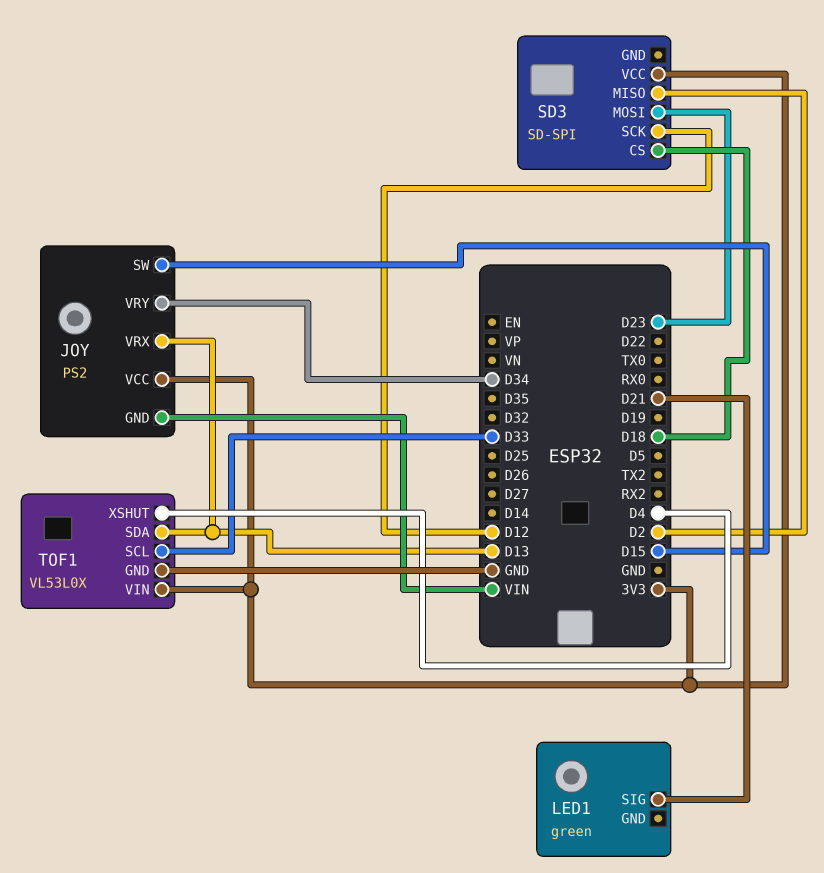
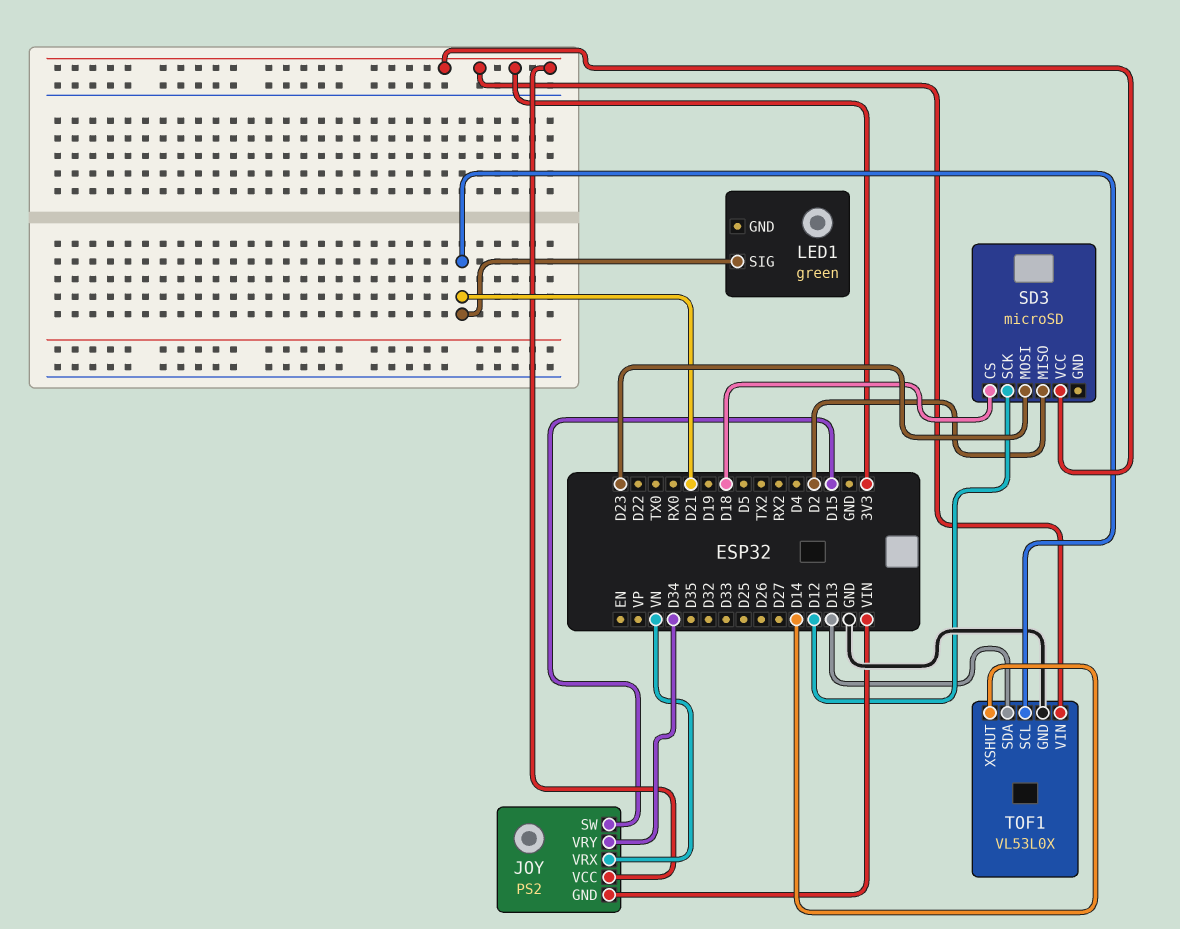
JOY pin VRX: D13 -> VN
SD3: SD-SPI -> microSD
TOF1 pin SCL: D33 -> D21
TOF1 pin XSHUT: D4 -> D14

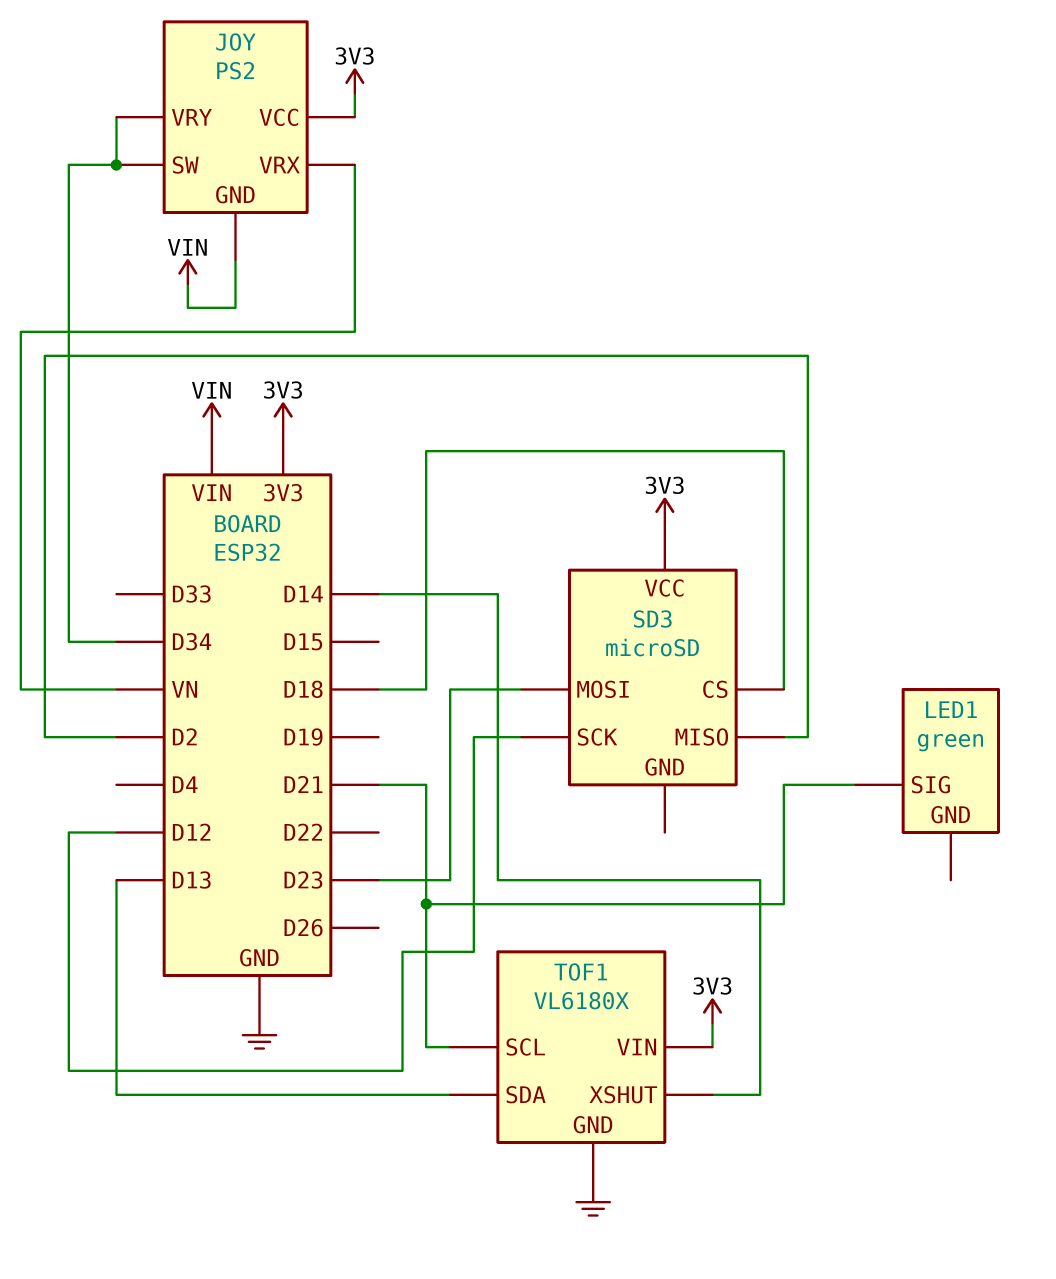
JOY pin SW: D15 -> D34
TOF1: VL53L0X -> VL6180X

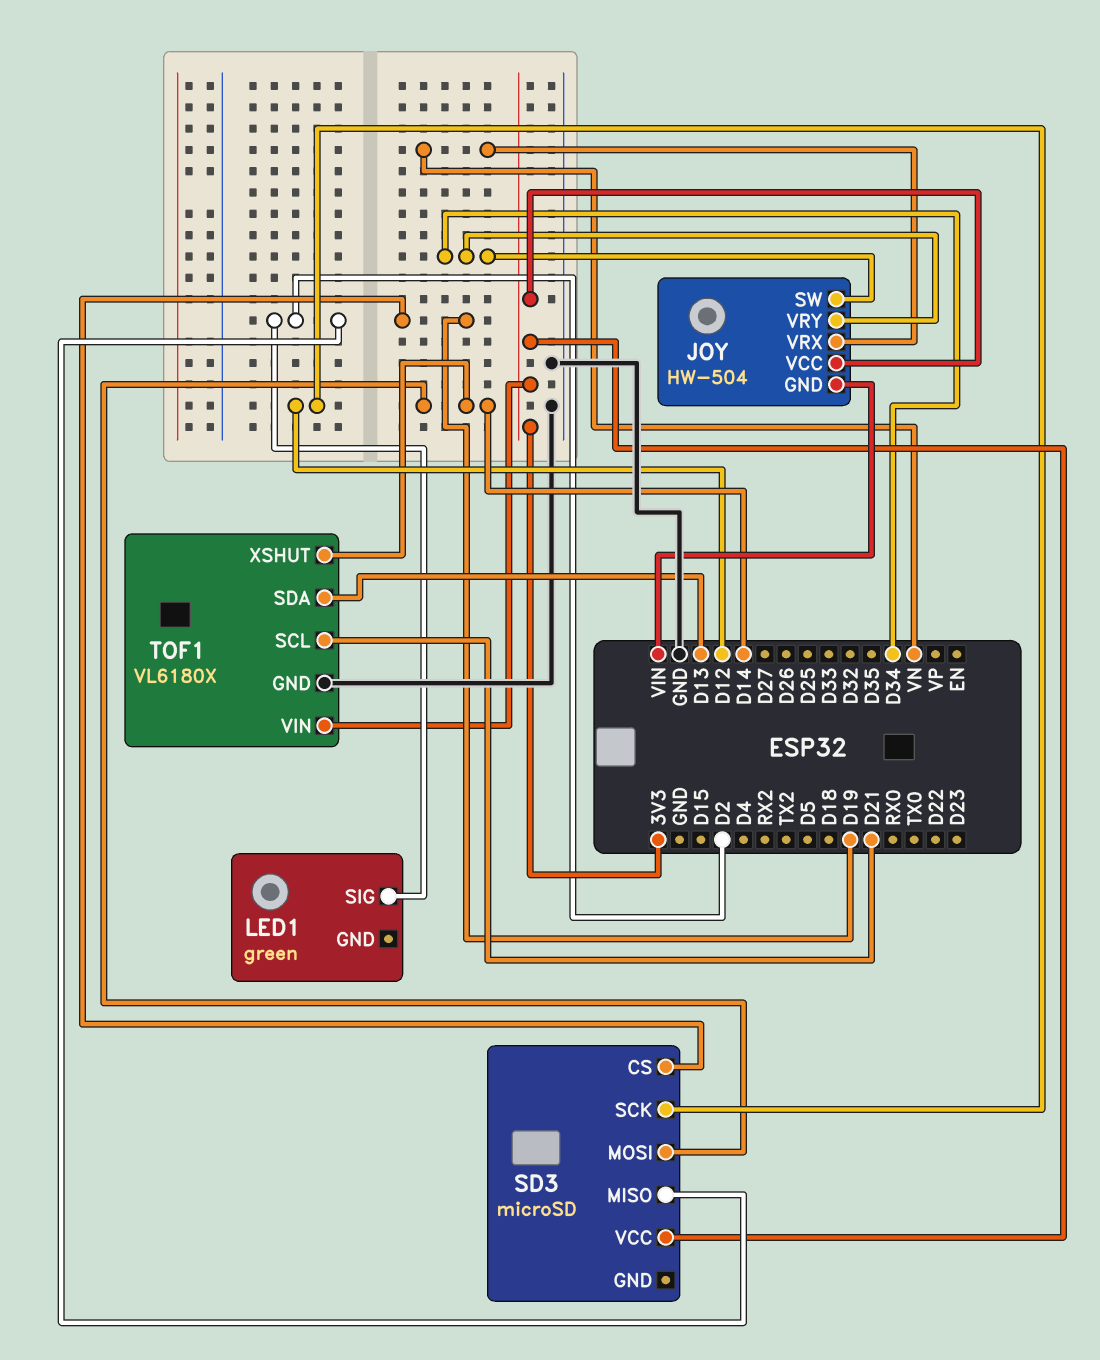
JOY: PS2 -> HW-504
LED1 pin SIG: D21 -> D2
SD3 pin CS: D18 -> D19
SD3 pin MOSI: D23 -> D14

